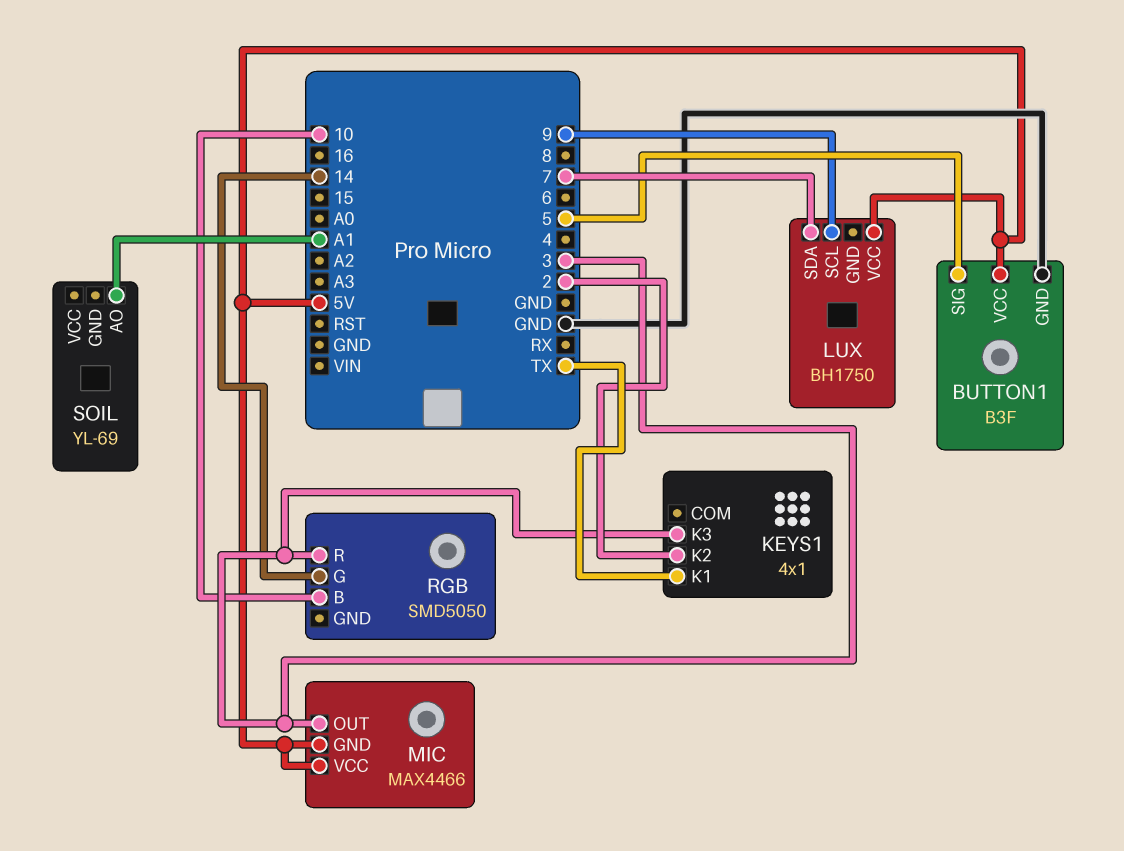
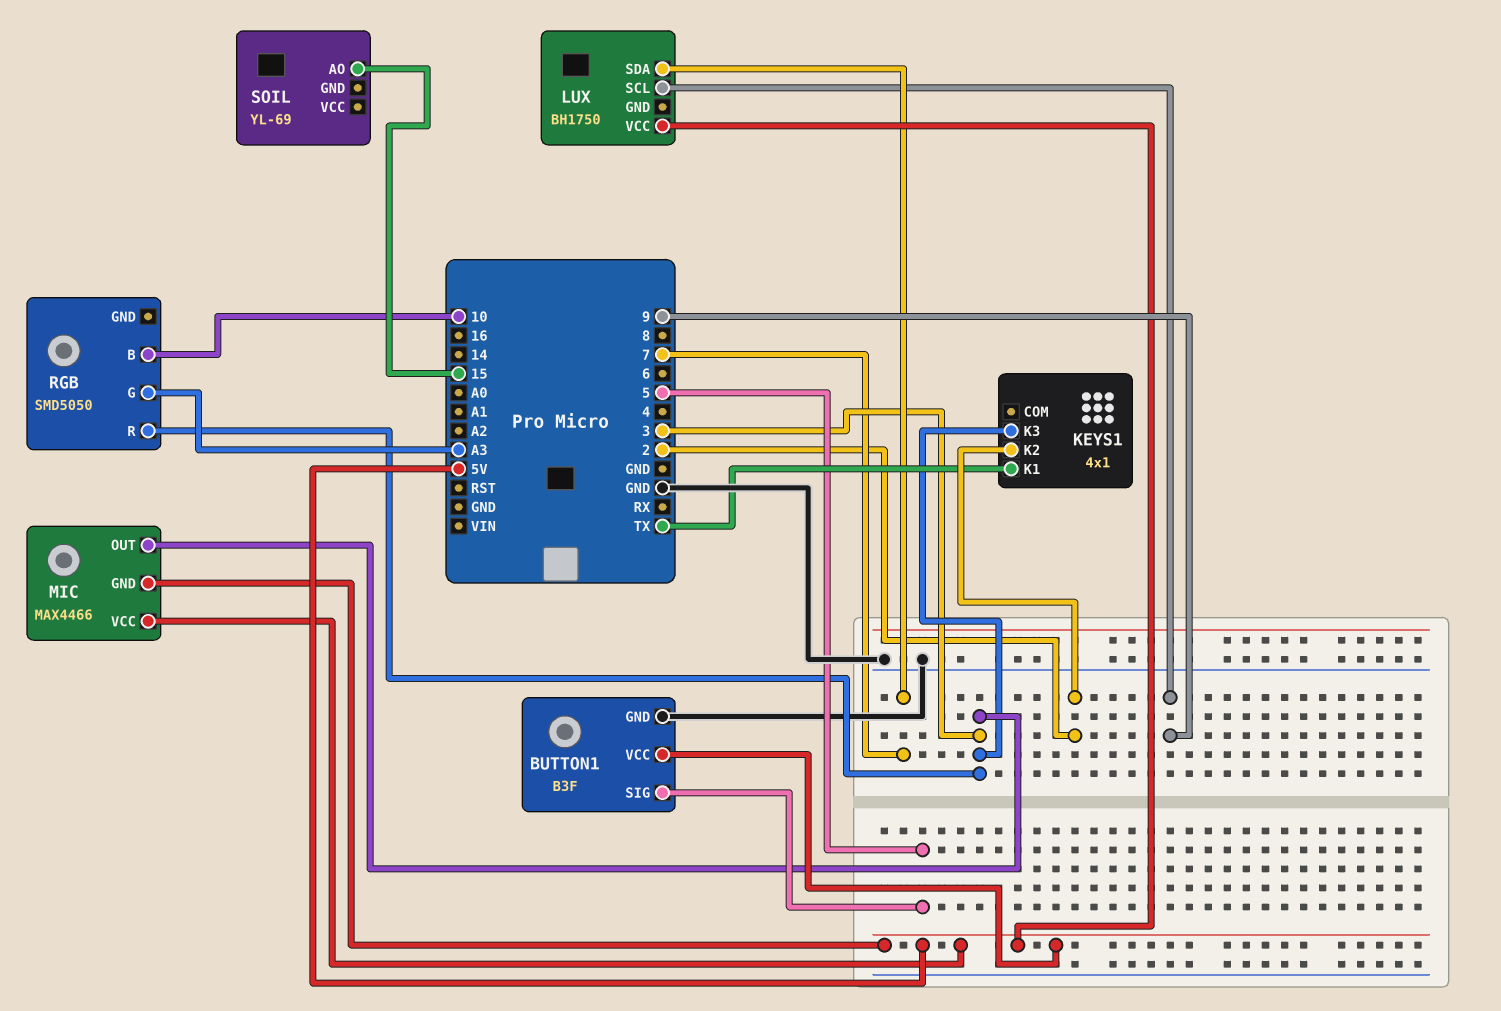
RGB pin G: 14 -> A3
SOIL pin AO: A1 -> 15

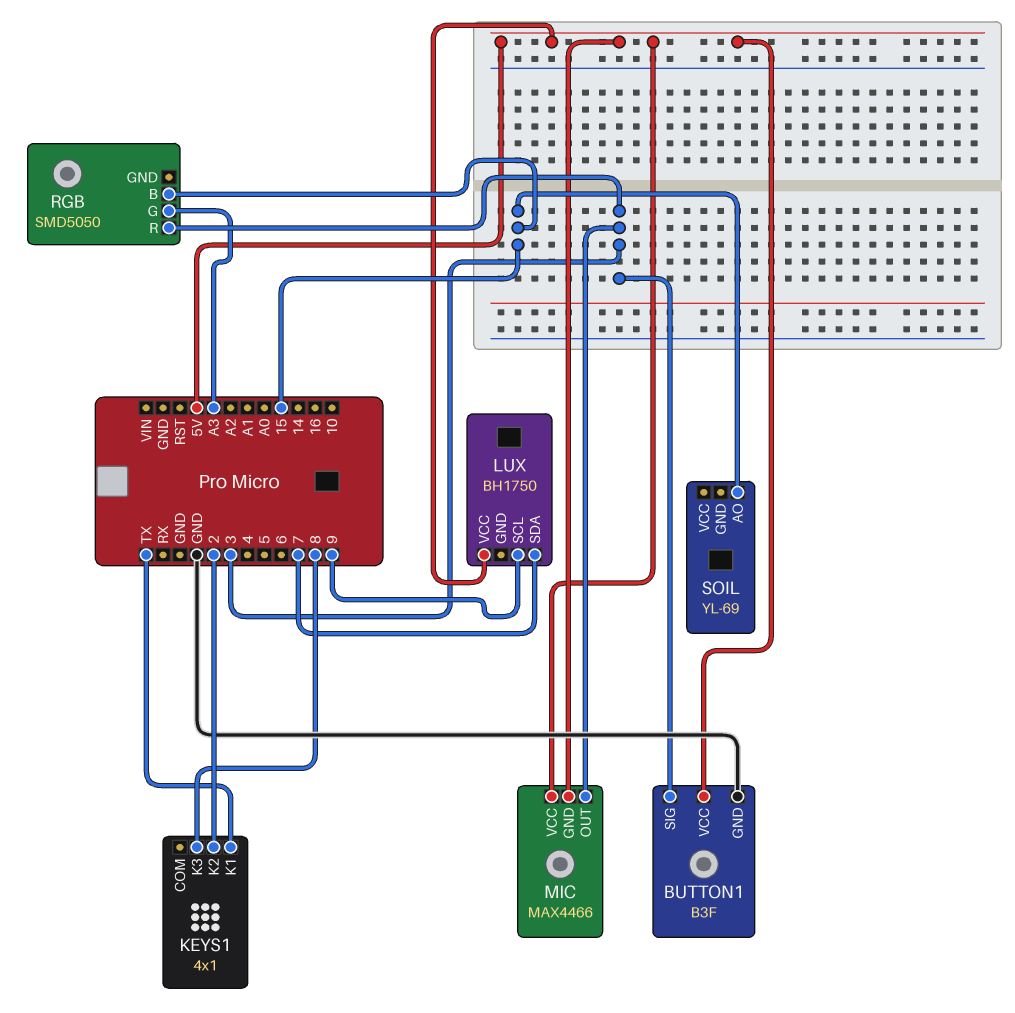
BUTTON1 pin SIG: 5 -> 3
KEYS1 pin K3: 3 -> 8
RGB pin B: 10 -> 15

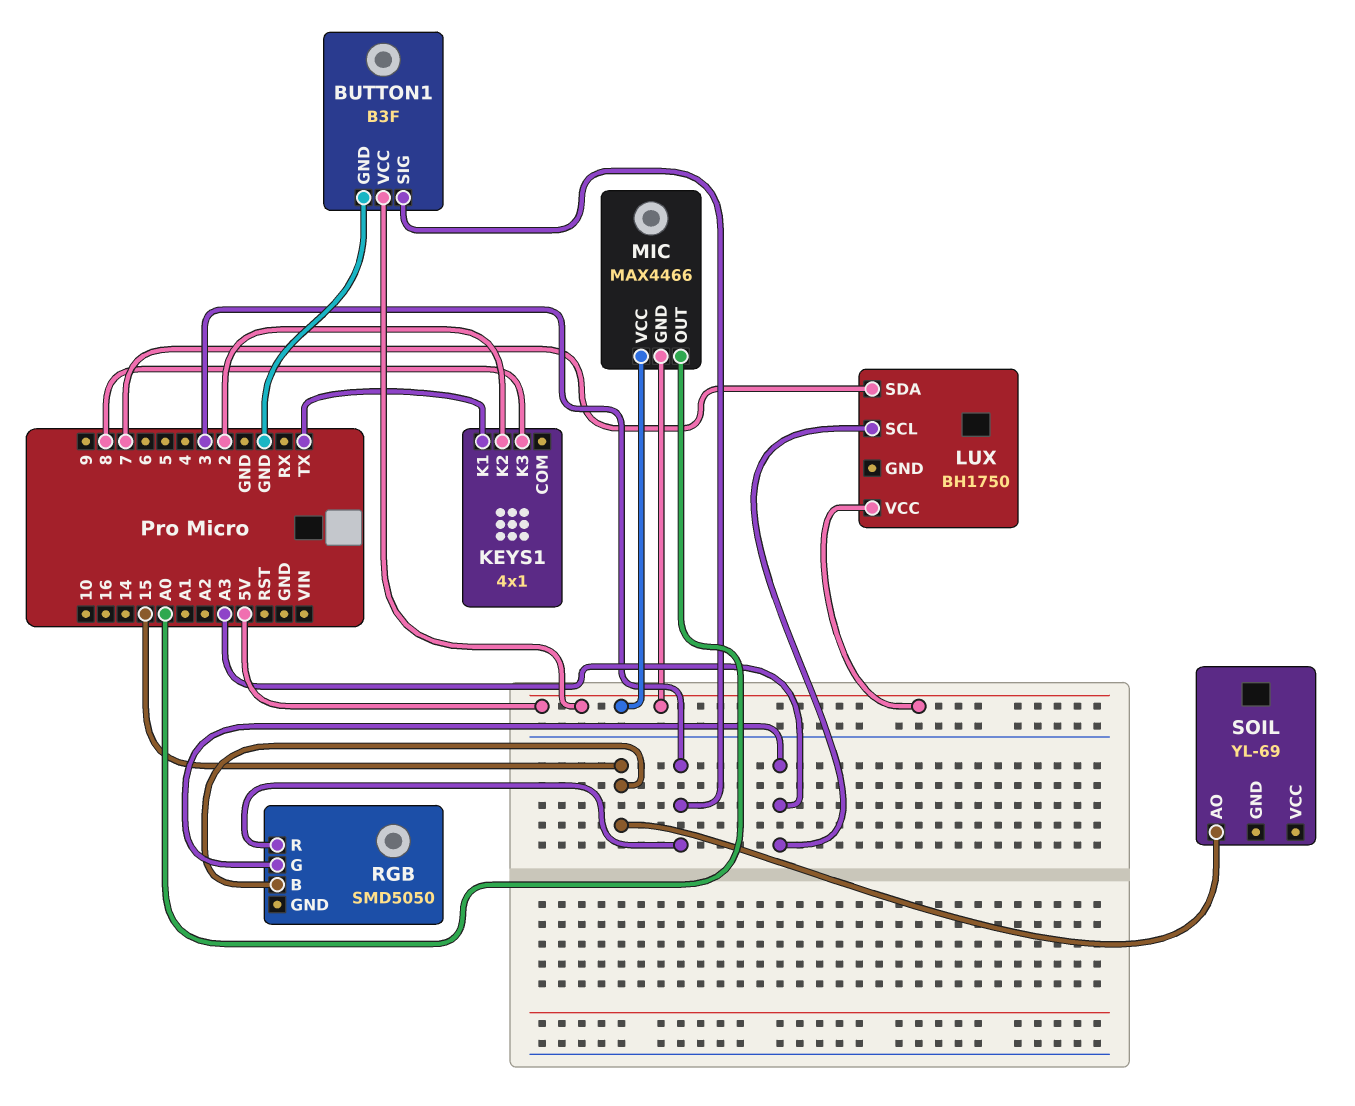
LUX pin SCL: 9 -> A3
MIC pin OUT: 3 -> A0

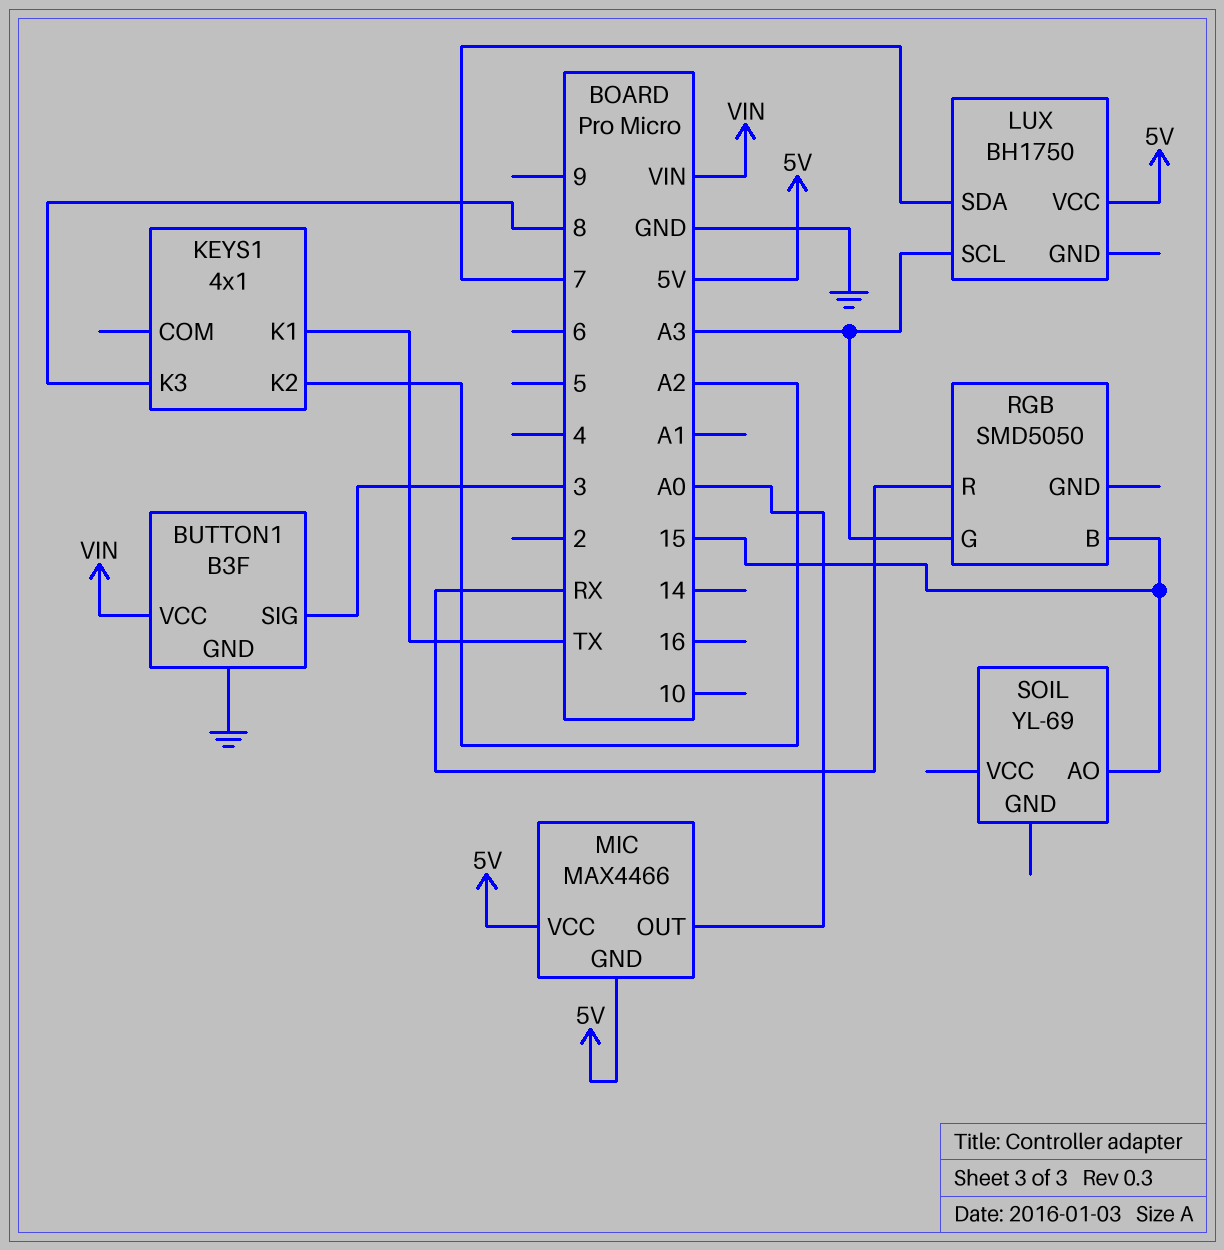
BUTTON1 pin VCC: 5V -> VIN
KEYS1 pin K2: 2 -> A2
RGB pin R: 3 -> RX

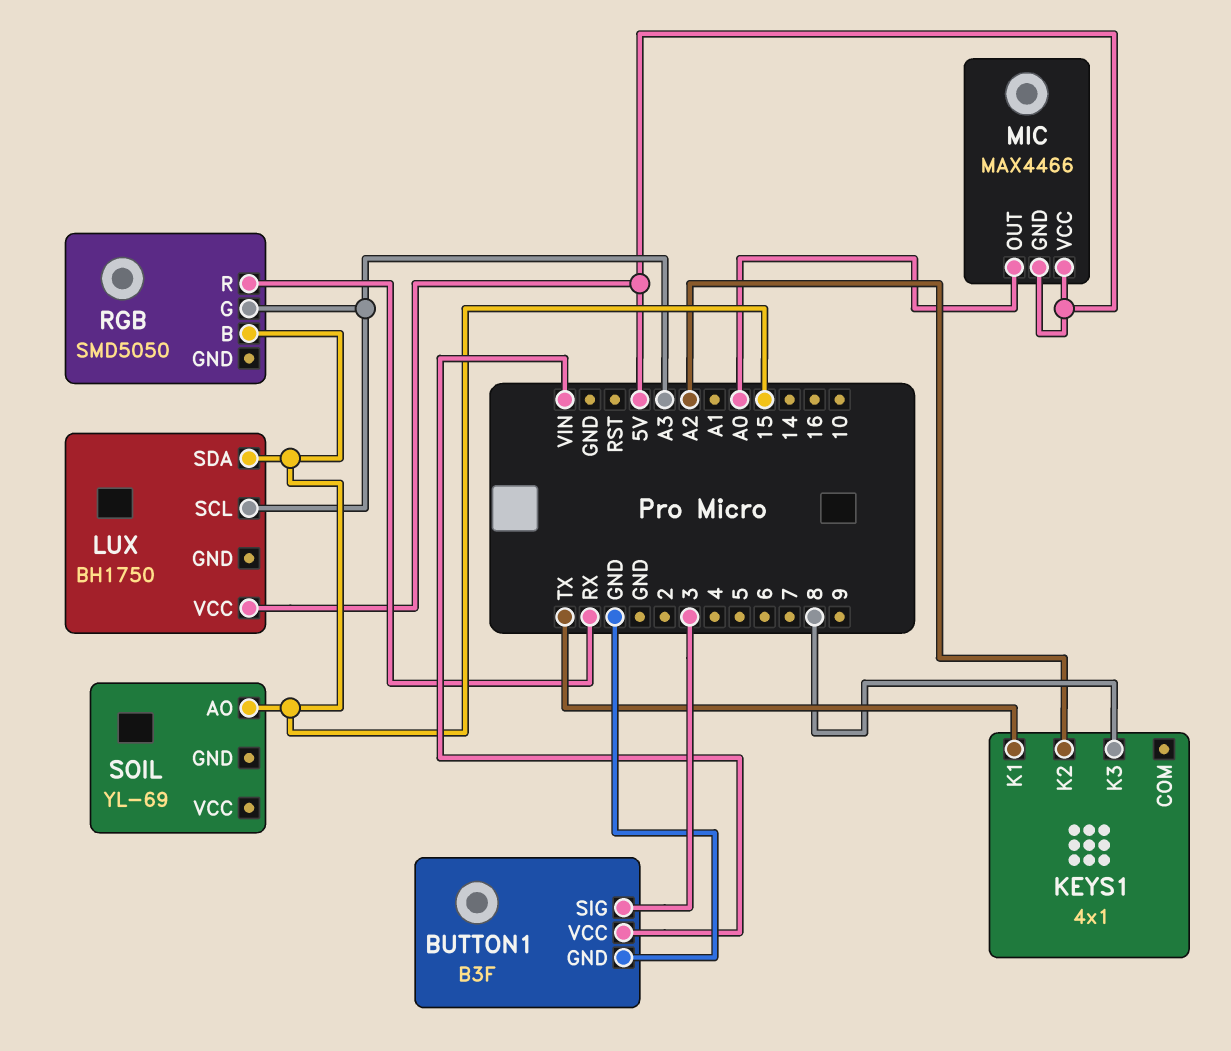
LUX pin SDA: 7 -> 15

